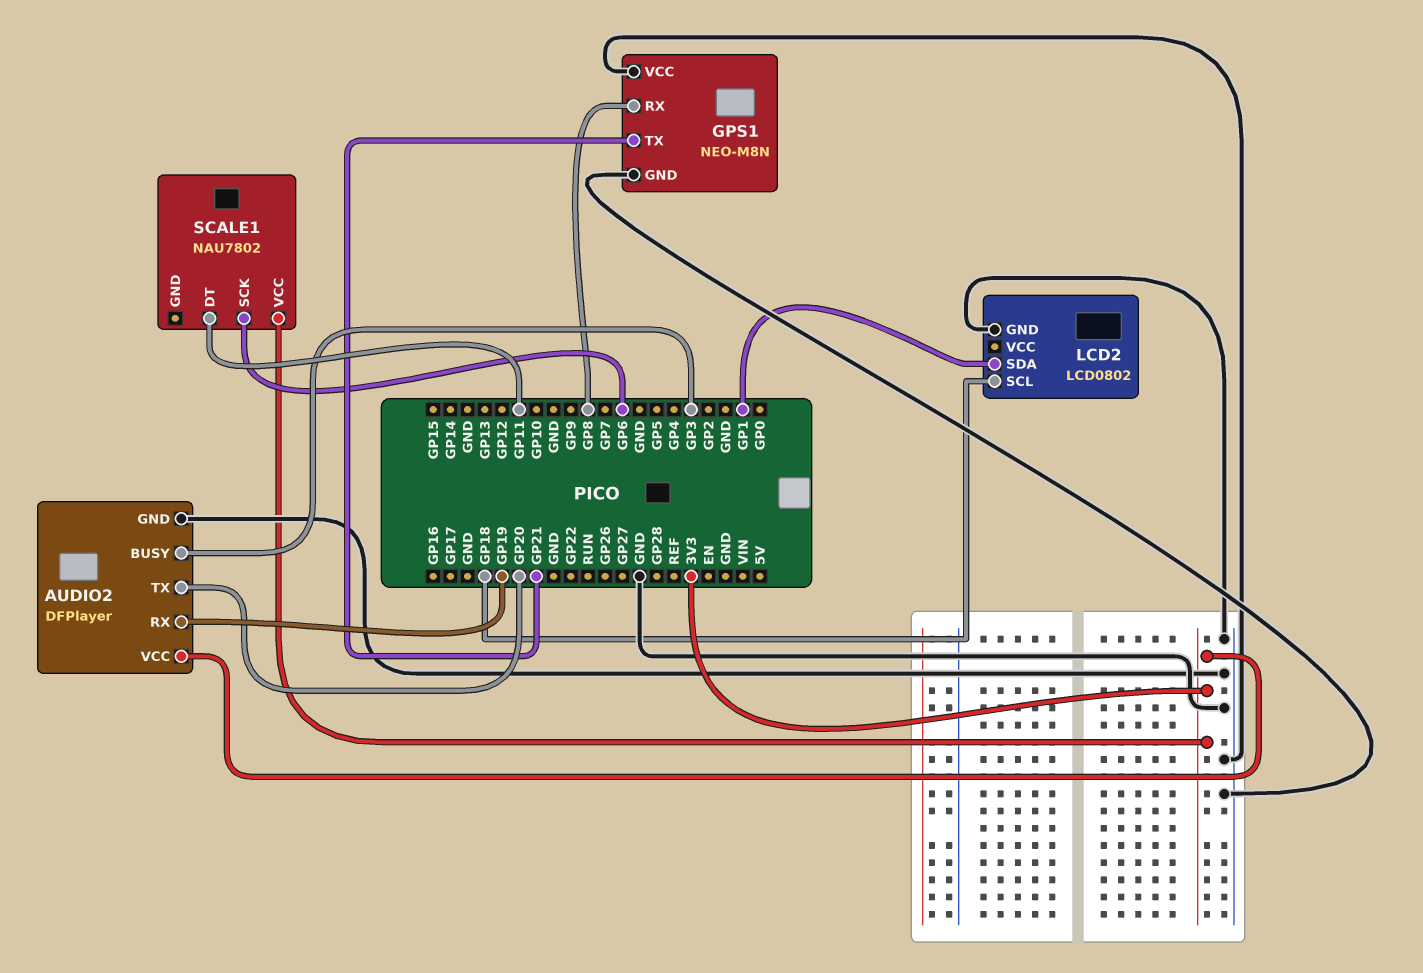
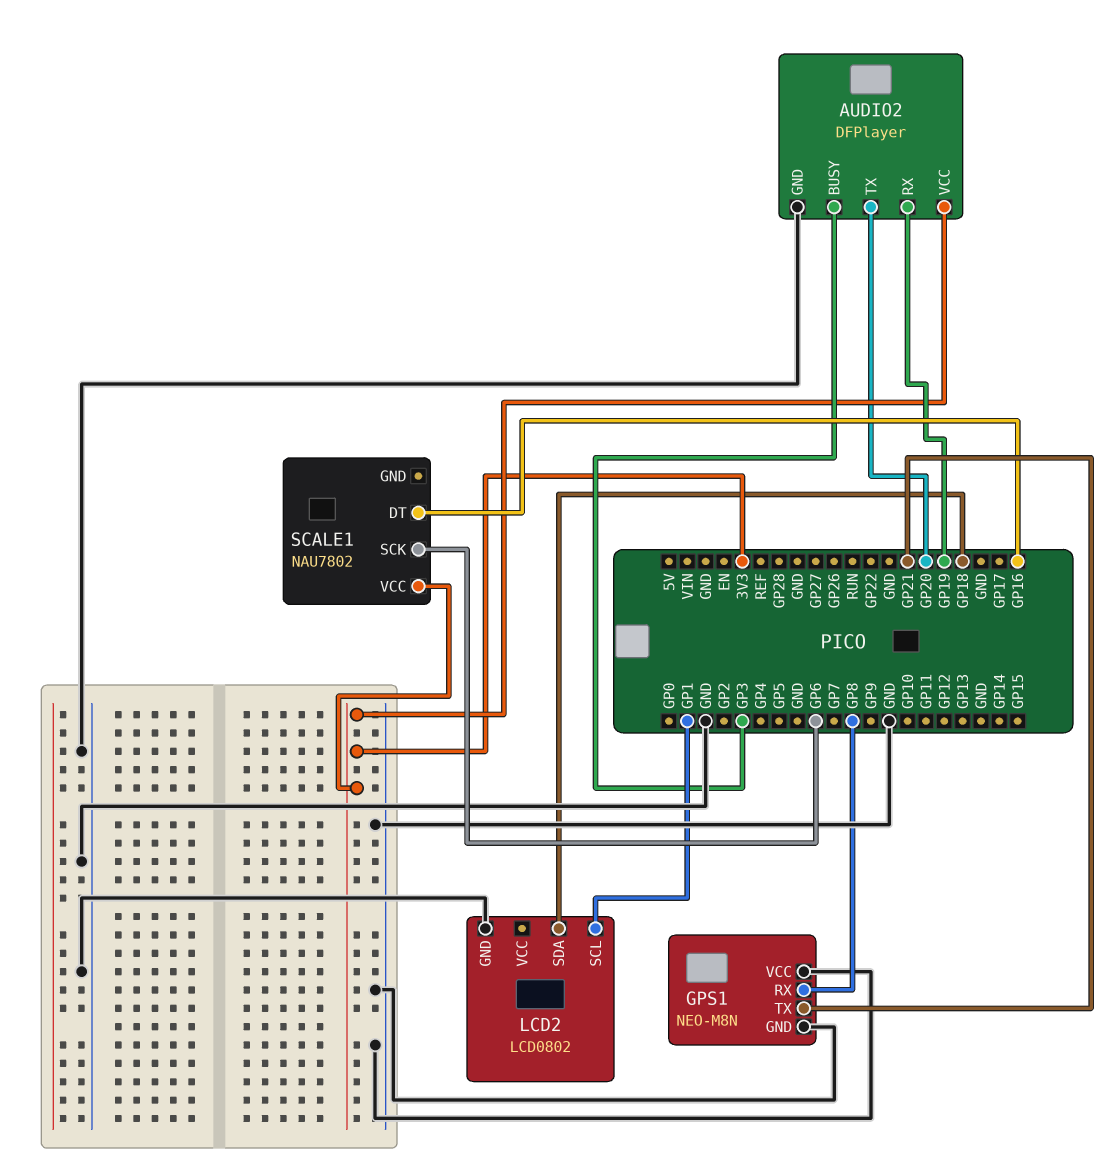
LCD2 pin SCL: GP18 -> GP1
LCD2 pin SDA: GP1 -> GP18
SCALE1 pin DT: GP11 -> GP16

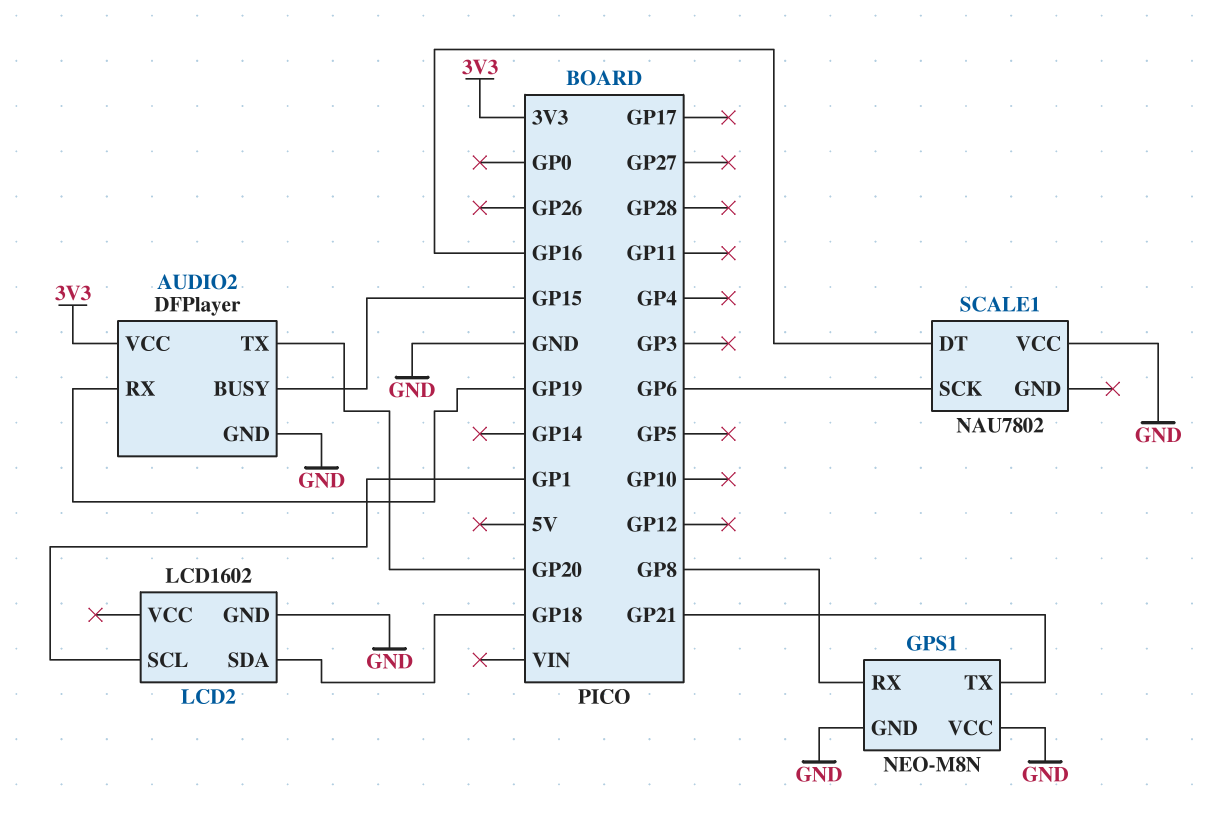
AUDIO2 pin BUSY: GP3 -> GP15
LCD2: LCD0802 -> LCD1602
SCALE1 pin VCC: 3V3 -> GND

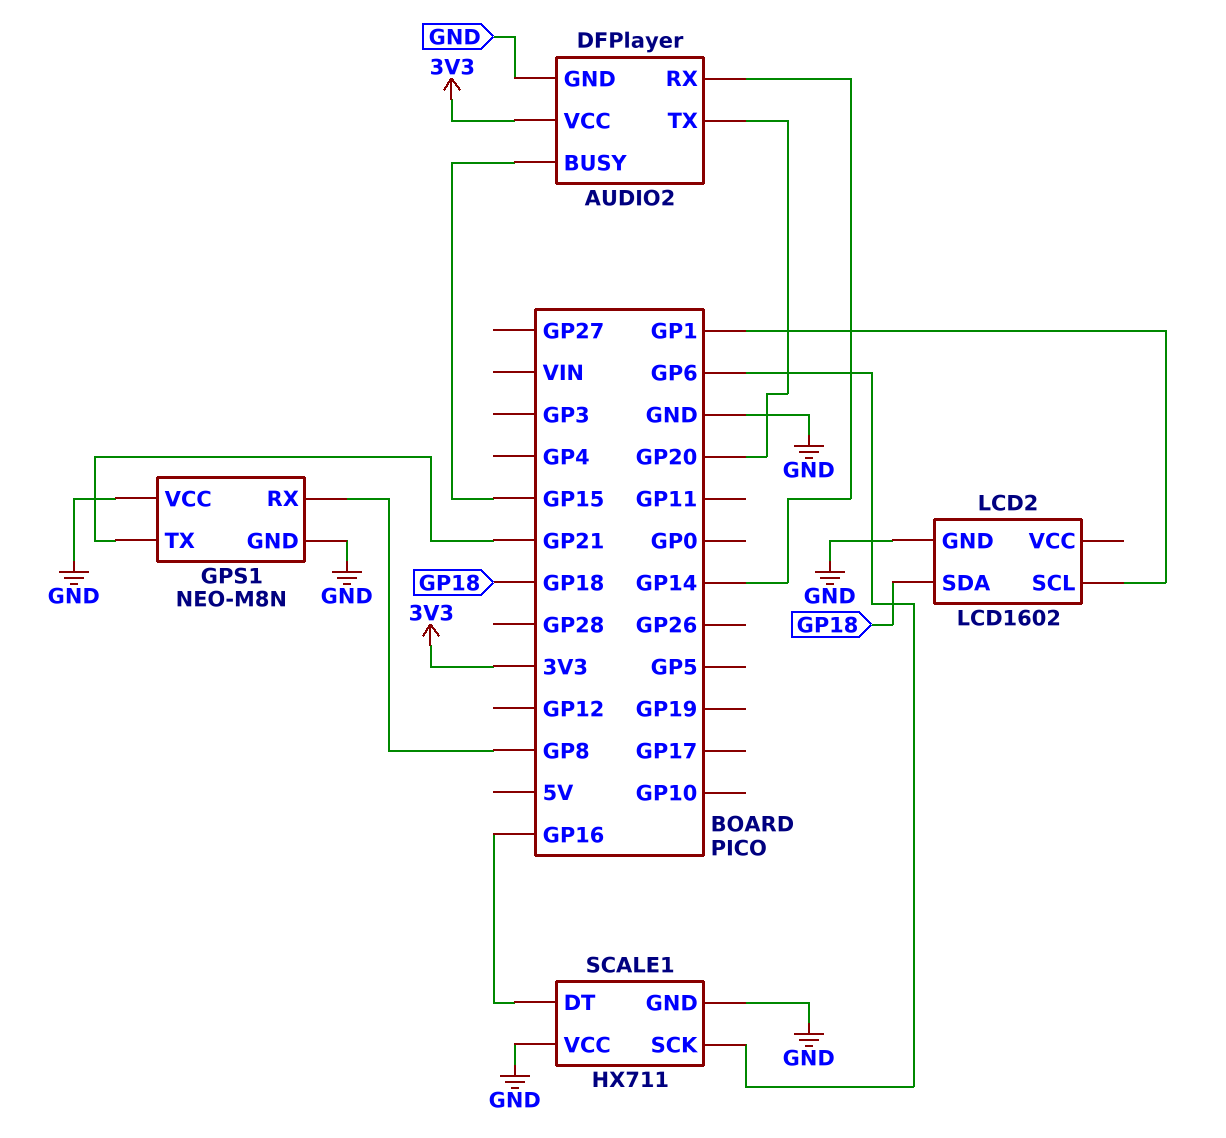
AUDIO2 pin RX: GP19 -> GP14
SCALE1: NAU7802 -> HX711
SCALE1 pin GND: none -> GND

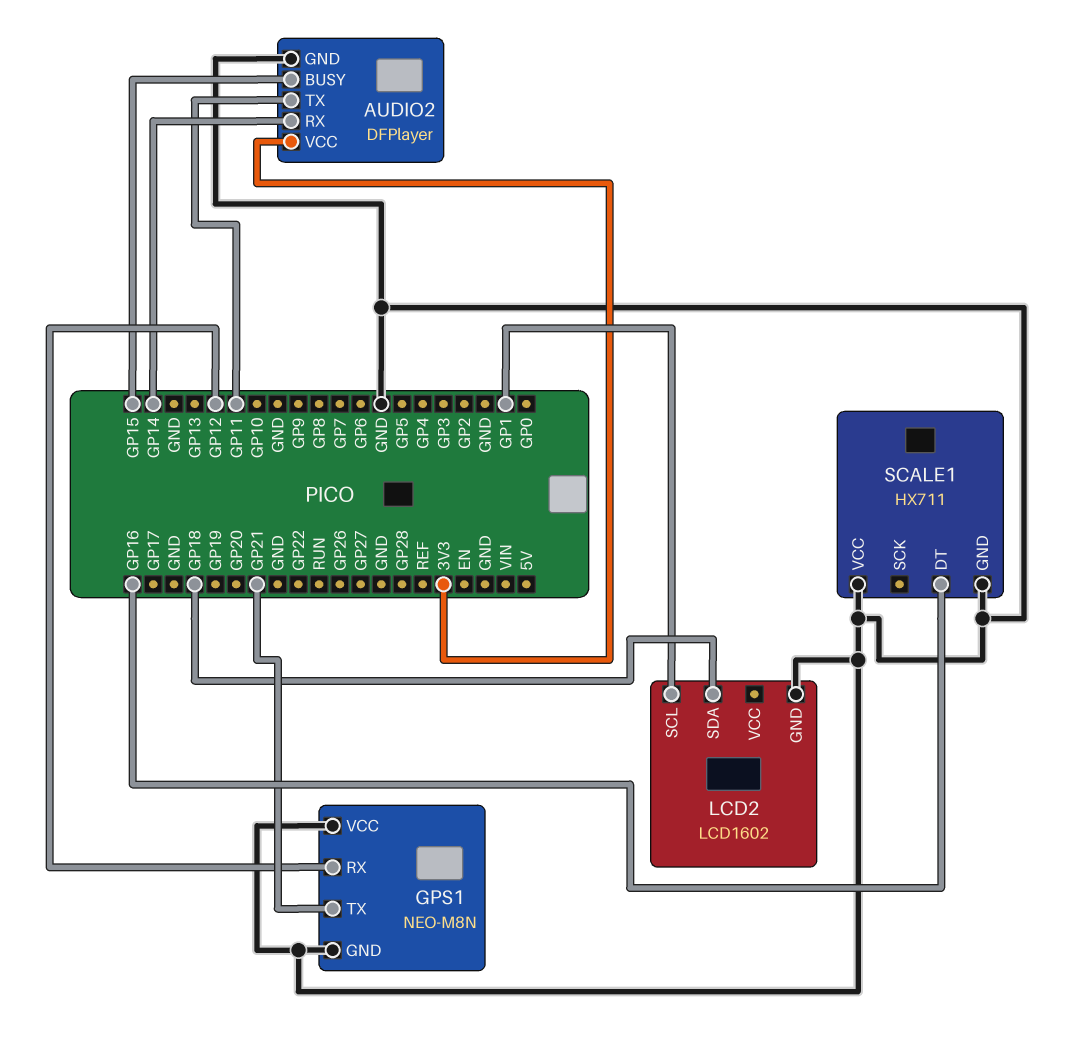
AUDIO2 pin TX: GP20 -> GP11
GPS1 pin RX: GP8 -> GP12
SCALE1 pin SCK: GP6 -> none

